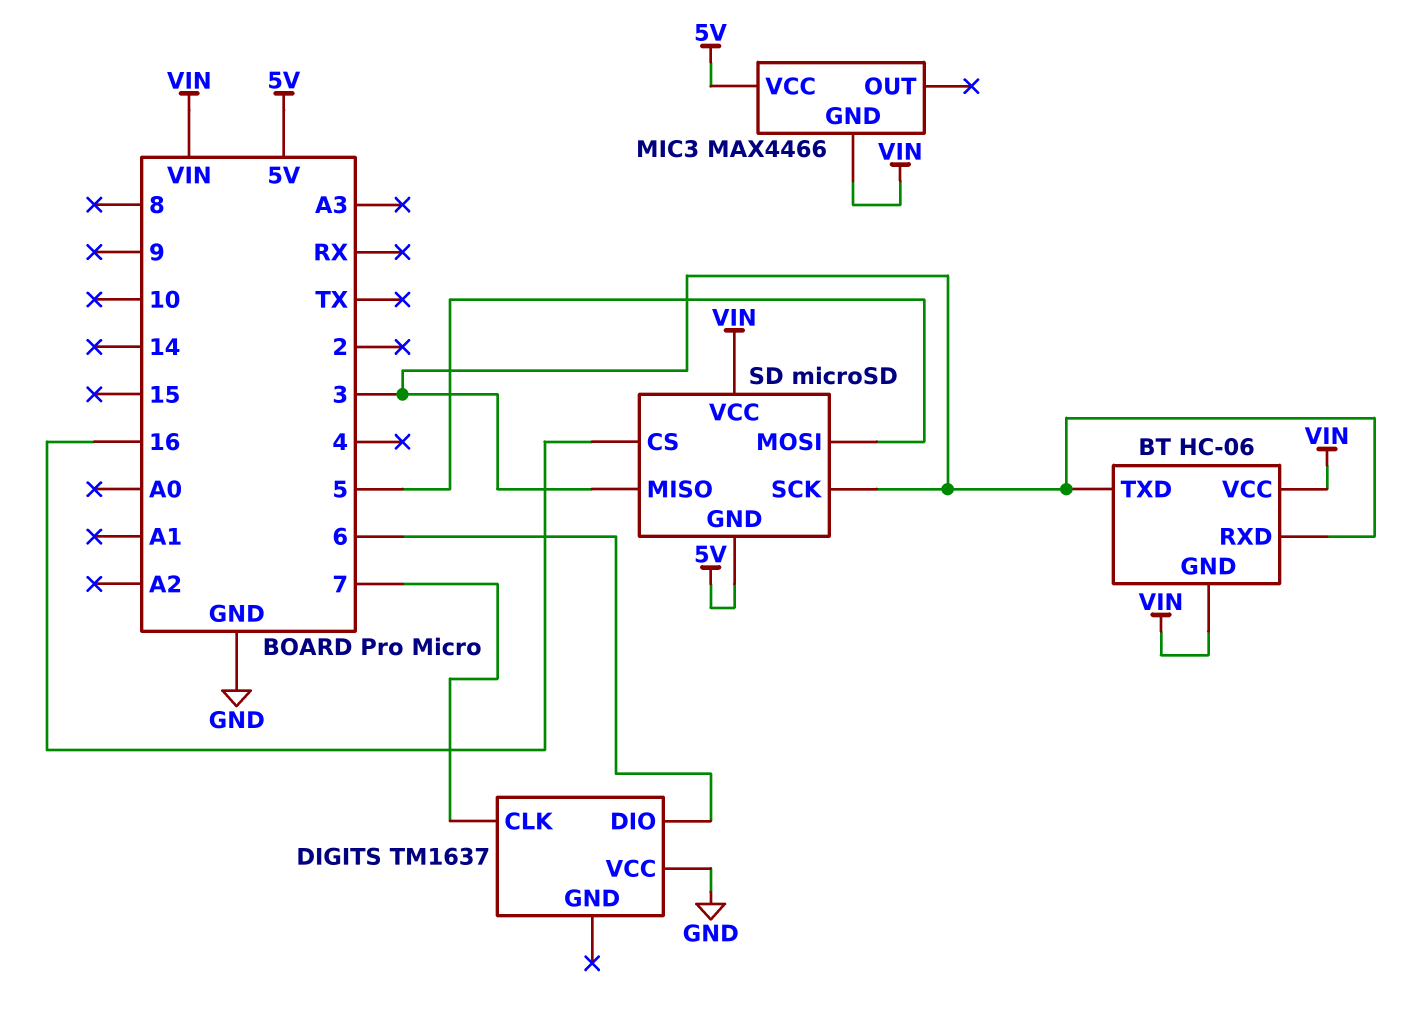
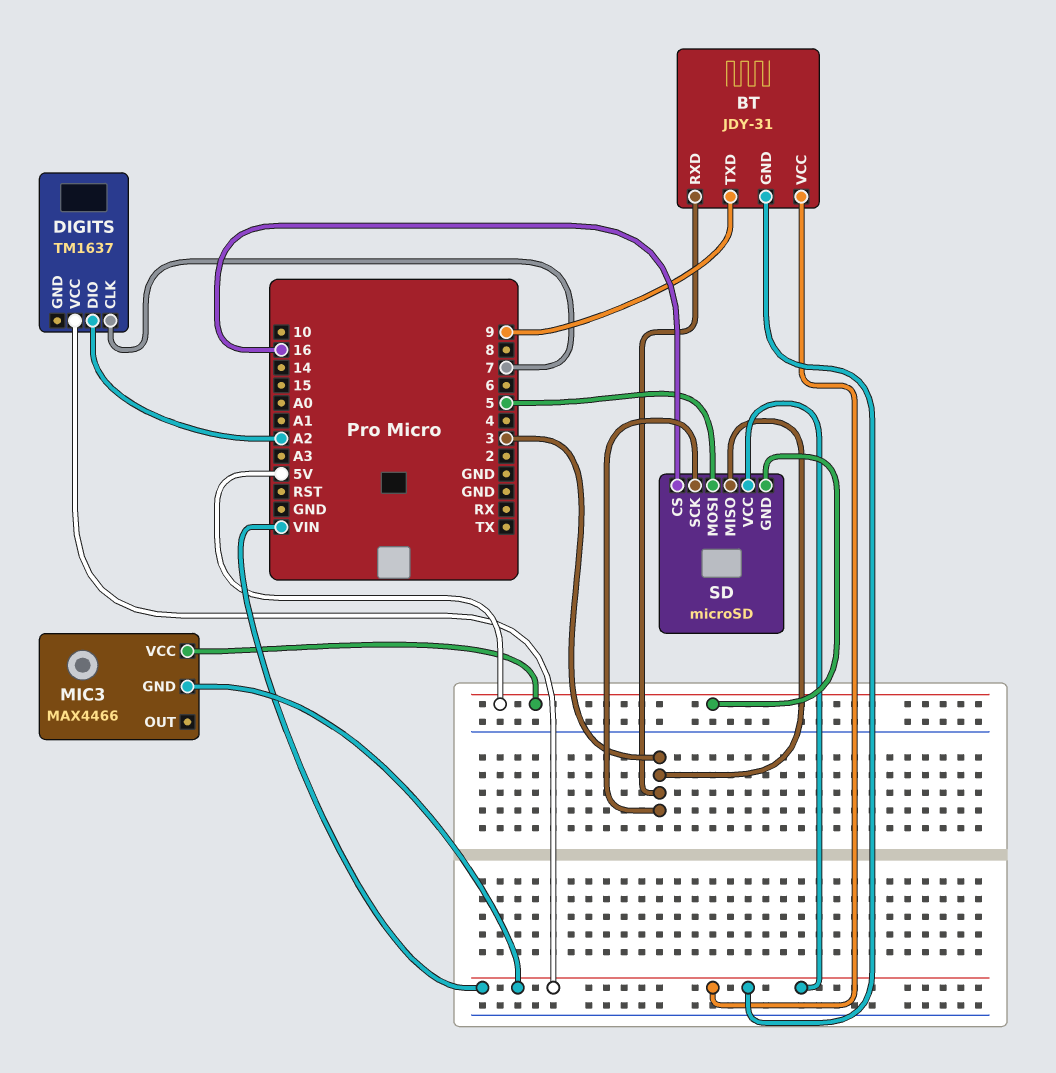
BT: HC-06 -> JDY-31
BT pin TXD: 3 -> 9
DIGITS pin DIO: 6 -> A2
DIGITS pin VCC: GND -> VIN

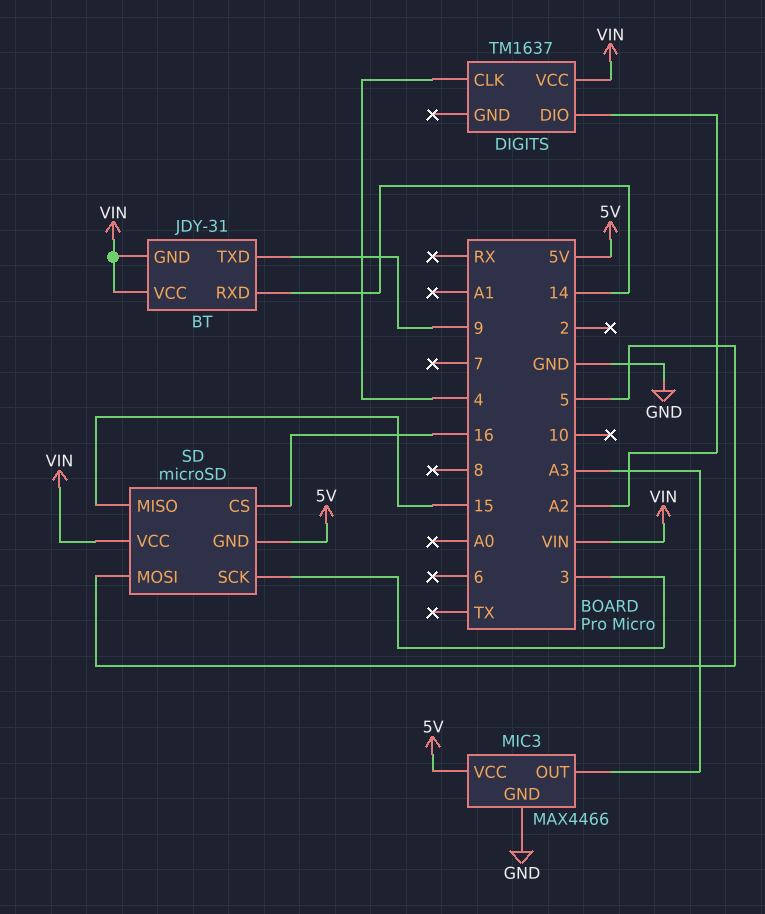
BT pin RXD: 3 -> 14
DIGITS pin CLK: 7 -> 4
MIC3 pin GND: VIN -> GND
MIC3 pin OUT: none -> A3
SD pin MISO: 3 -> 15

